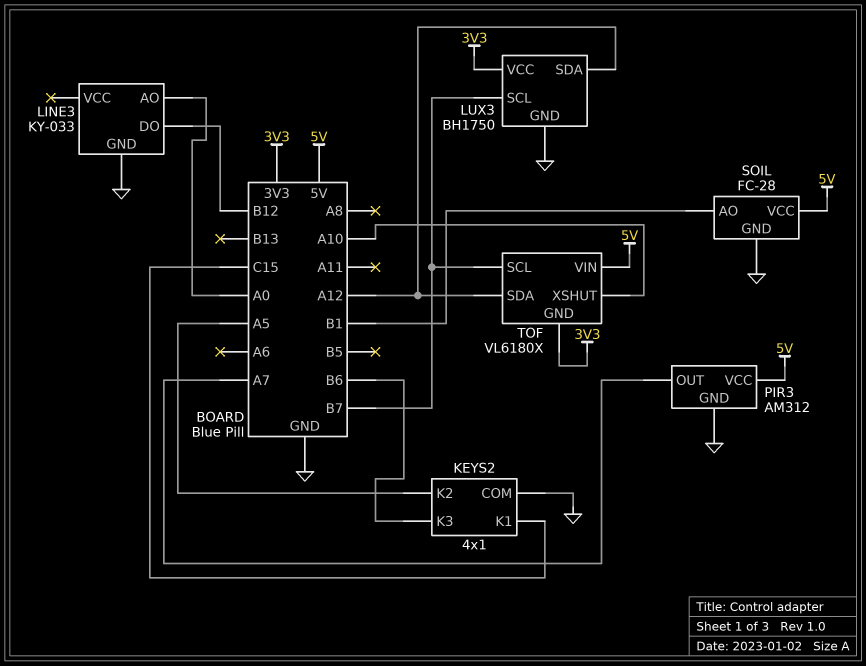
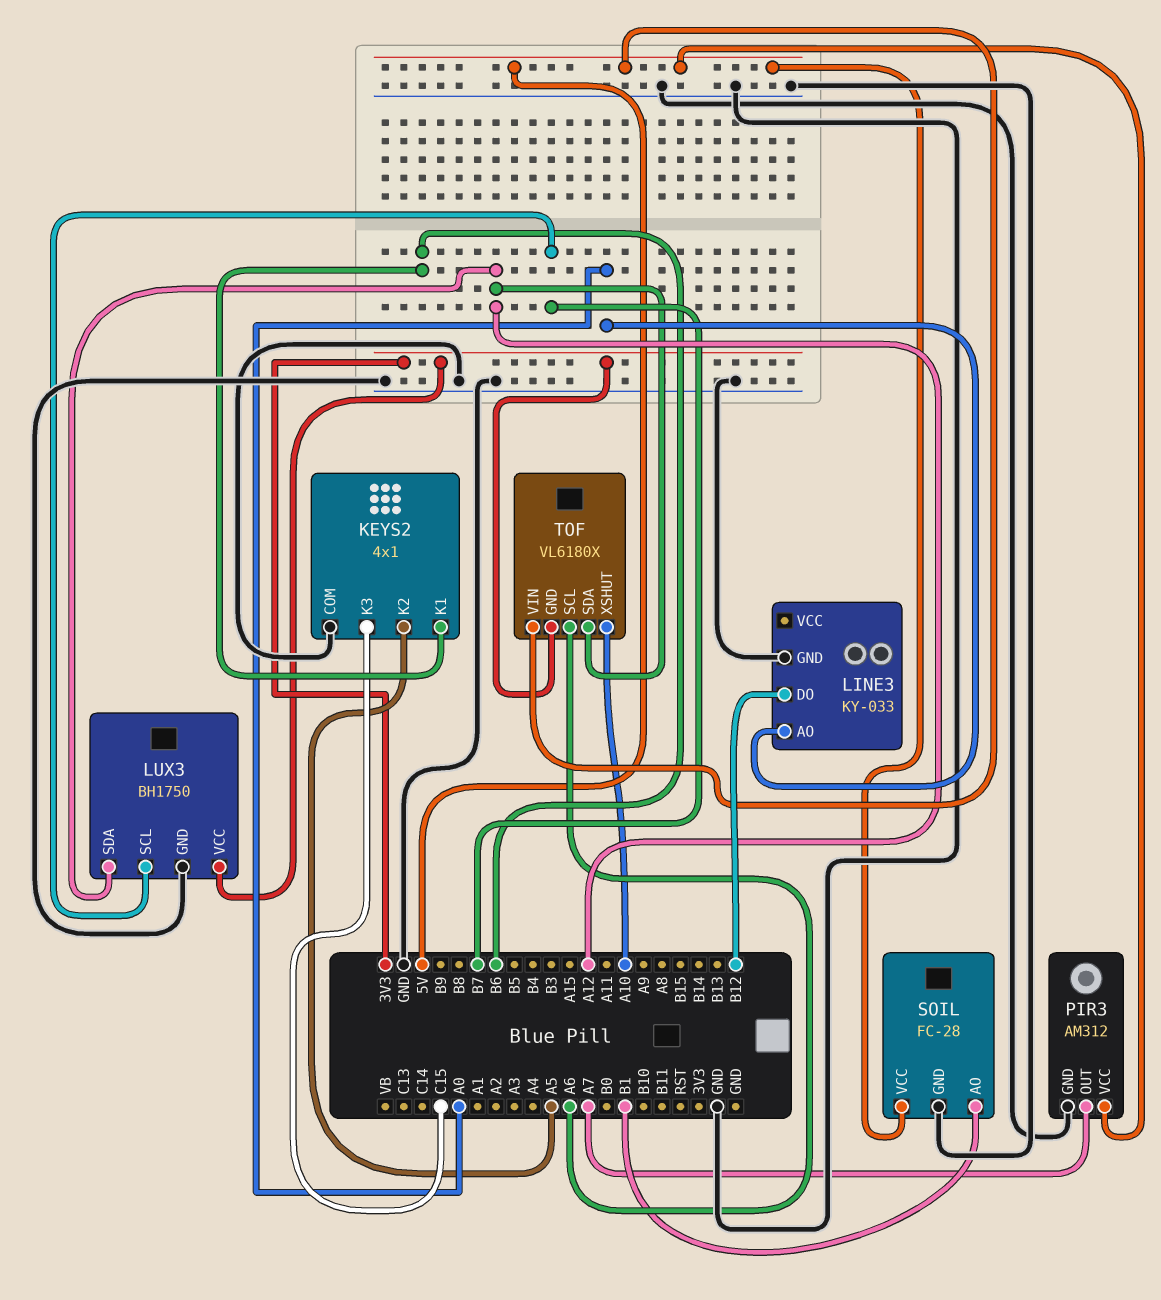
KEYS2 pin K1: C15 -> B6
KEYS2 pin K3: B6 -> C15
TOF pin SCL: B7 -> A6

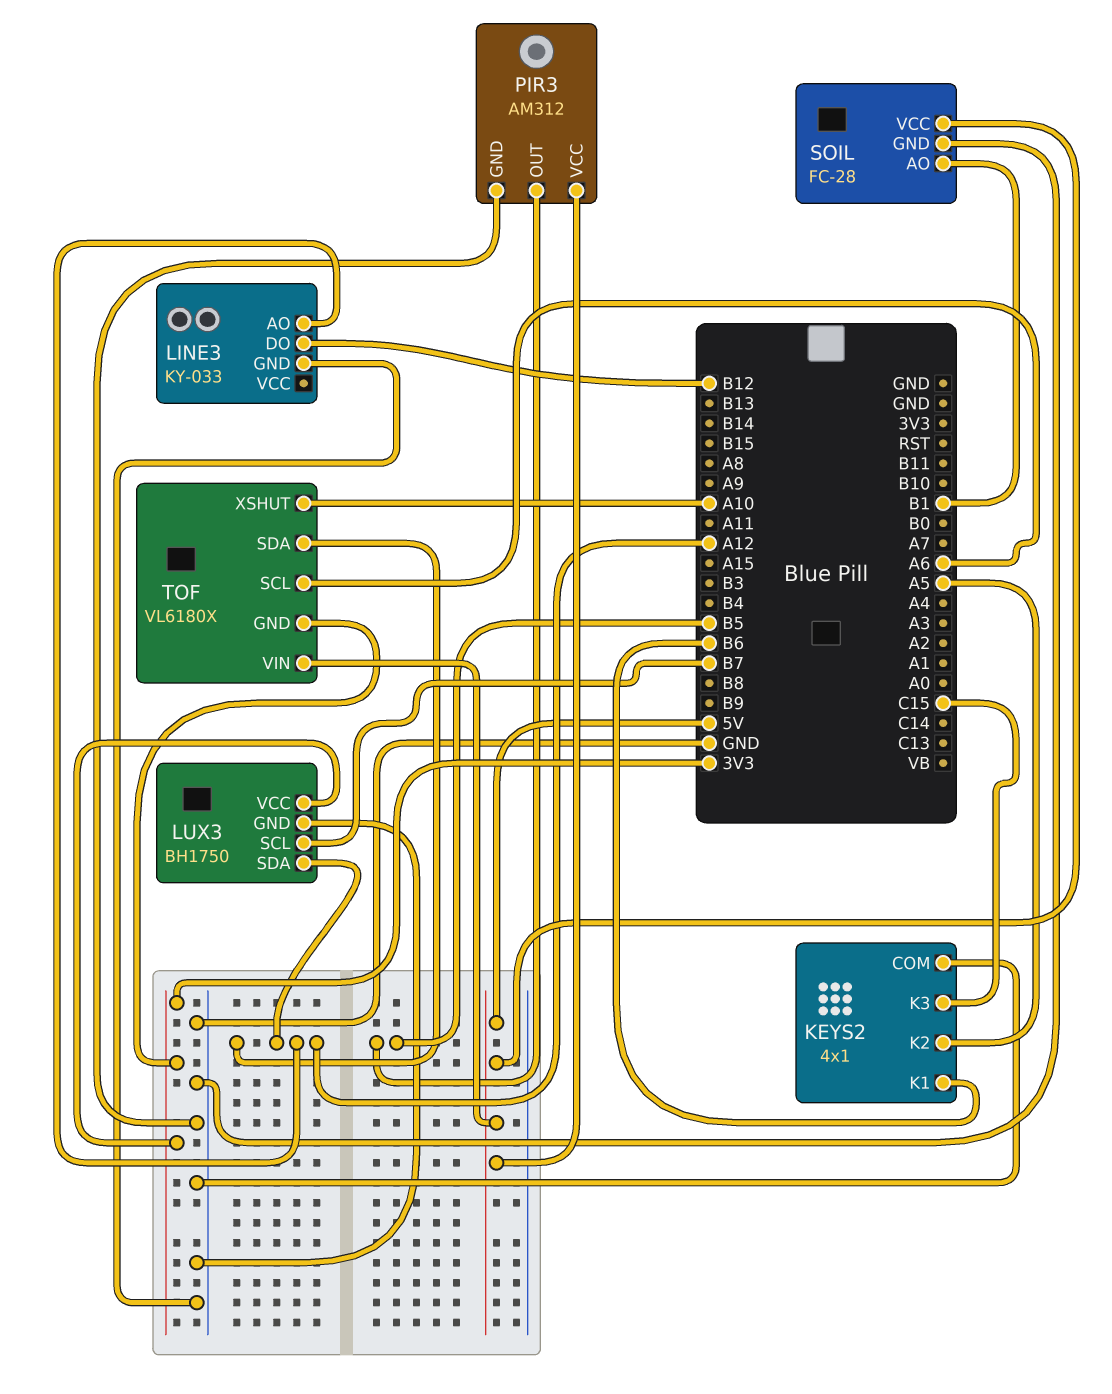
LINE3 pin AO: A0 -> A12
PIR3 pin OUT: A7 -> B5

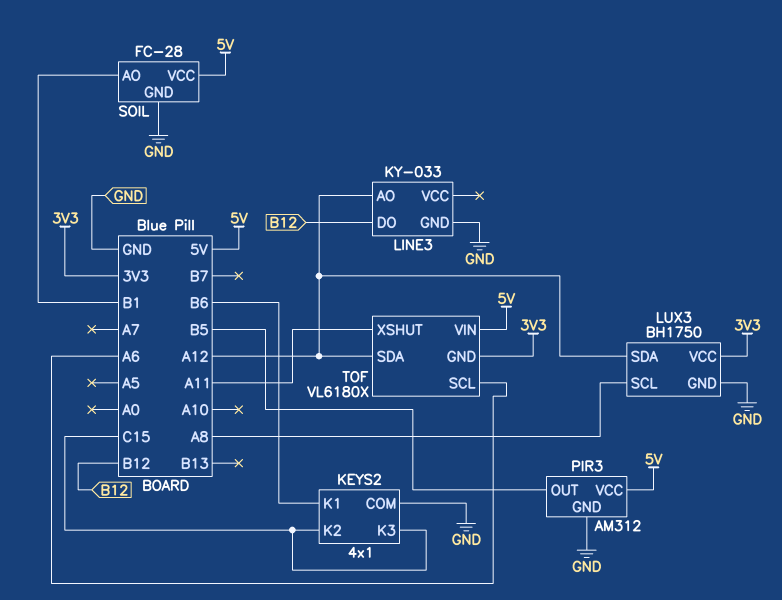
KEYS2 pin K2: A5 -> C15
LUX3 pin SCL: B7 -> A8
TOF pin XSHUT: A10 -> A11

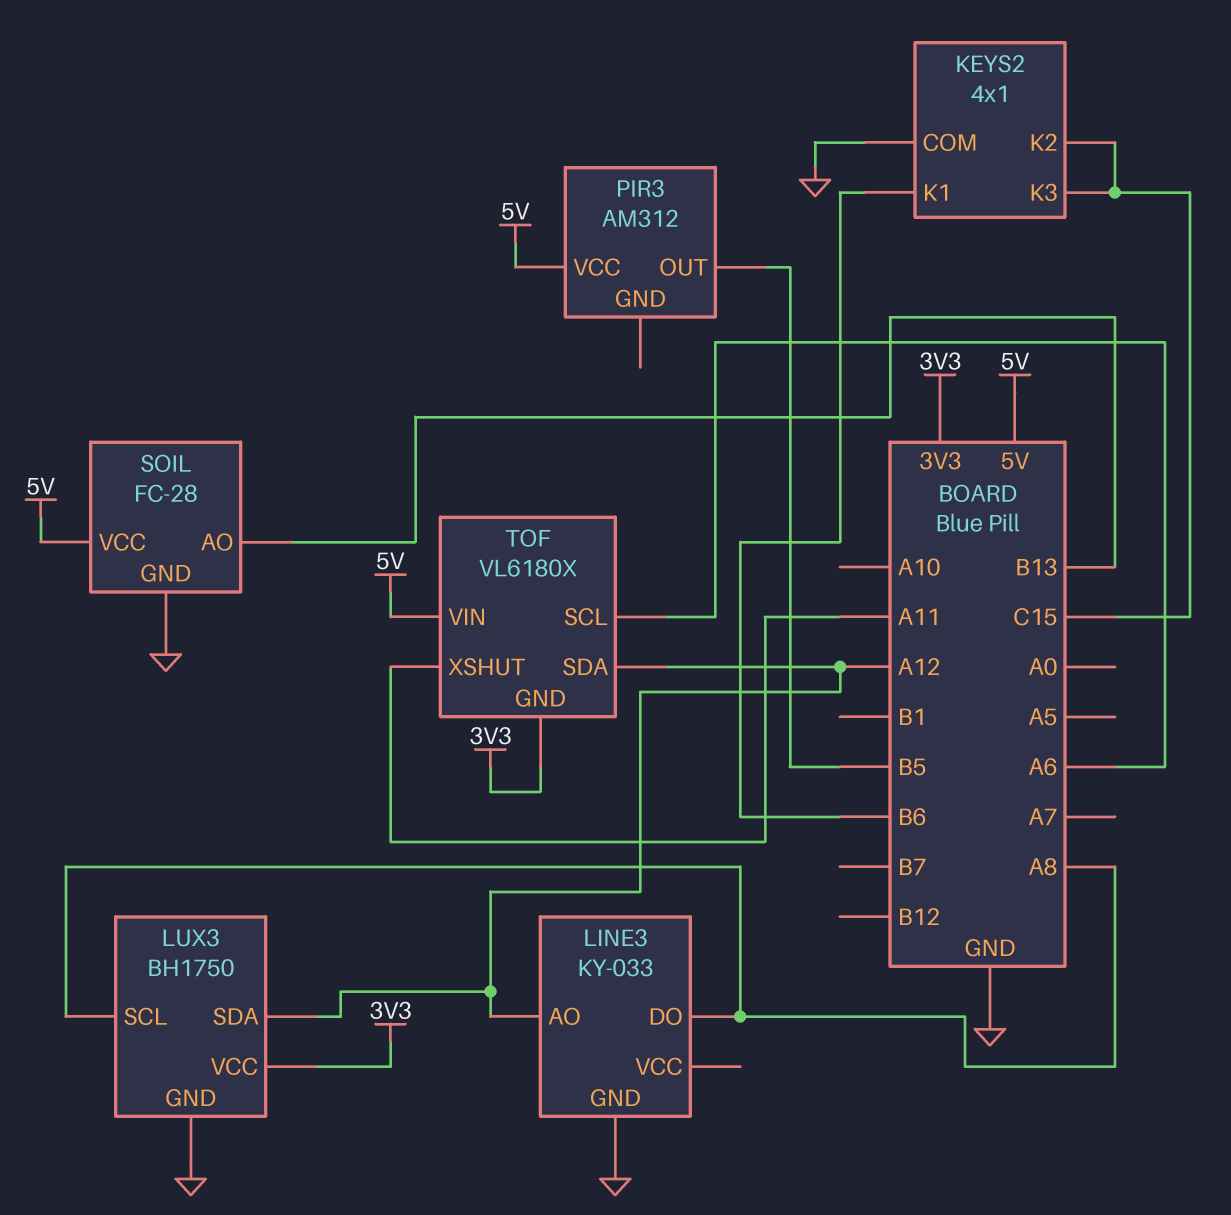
LINE3 pin DO: B12 -> A8
PIR3 pin GND: GND -> none
SOIL pin AO: B1 -> B13

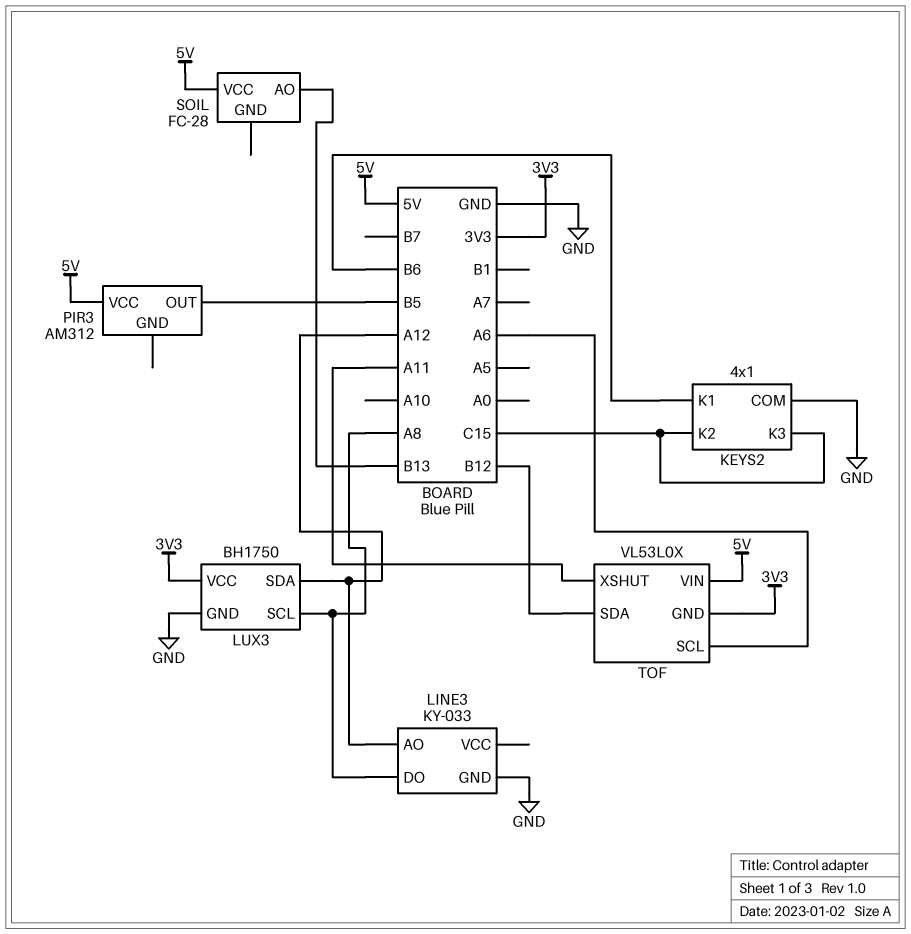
SOIL pin GND: GND -> none
TOF: VL6180X -> VL53L0X
TOF pin SDA: A12 -> B12

